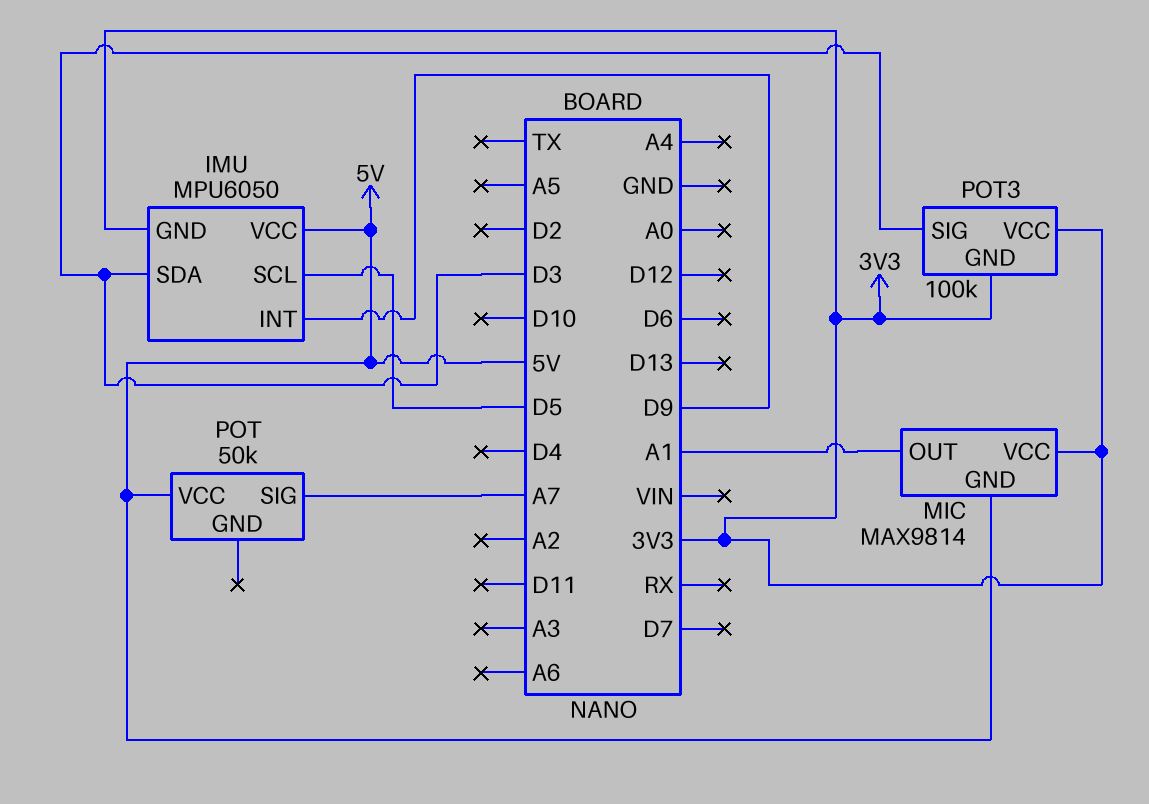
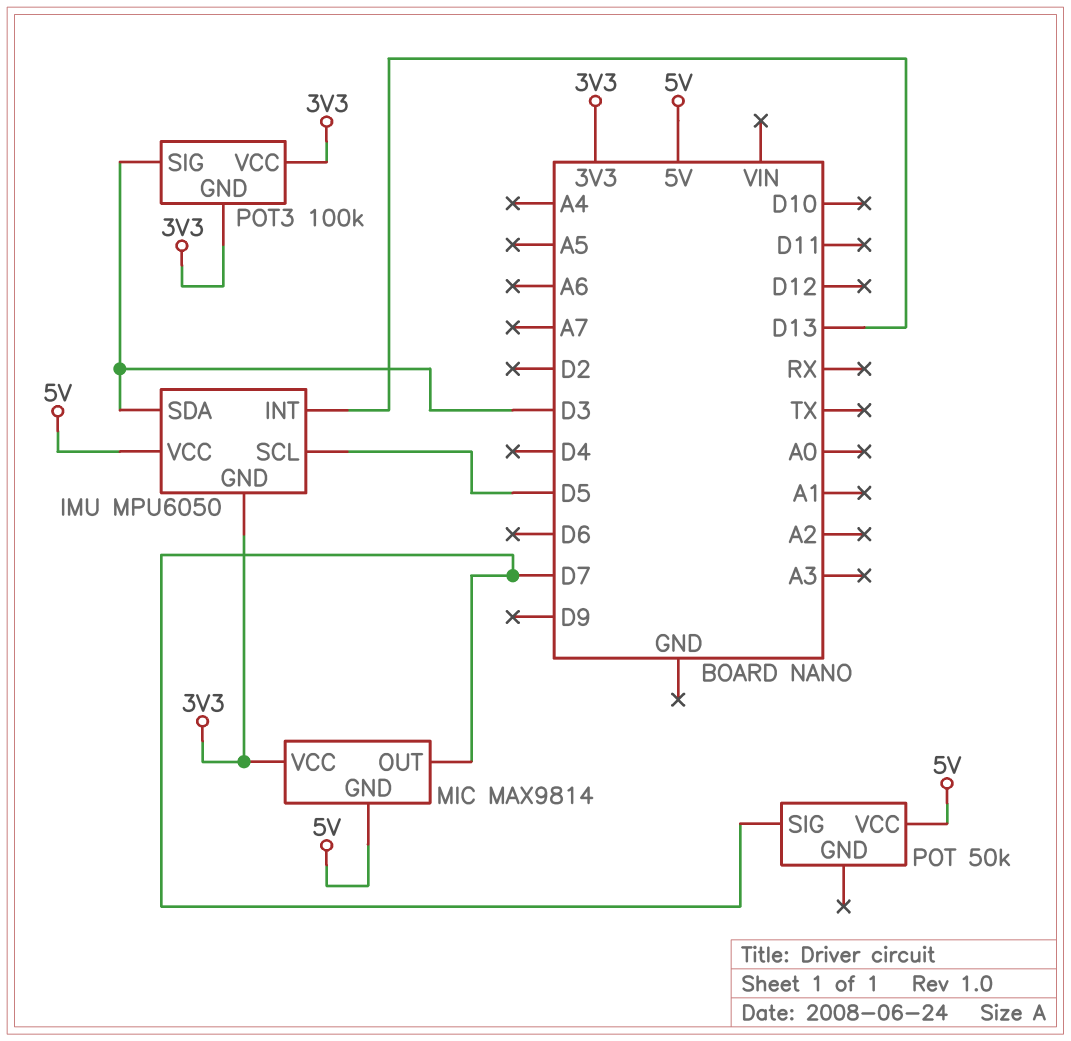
IMU pin INT: D9 -> D13
MIC pin OUT: A1 -> D7
POT pin SIG: A7 -> D7

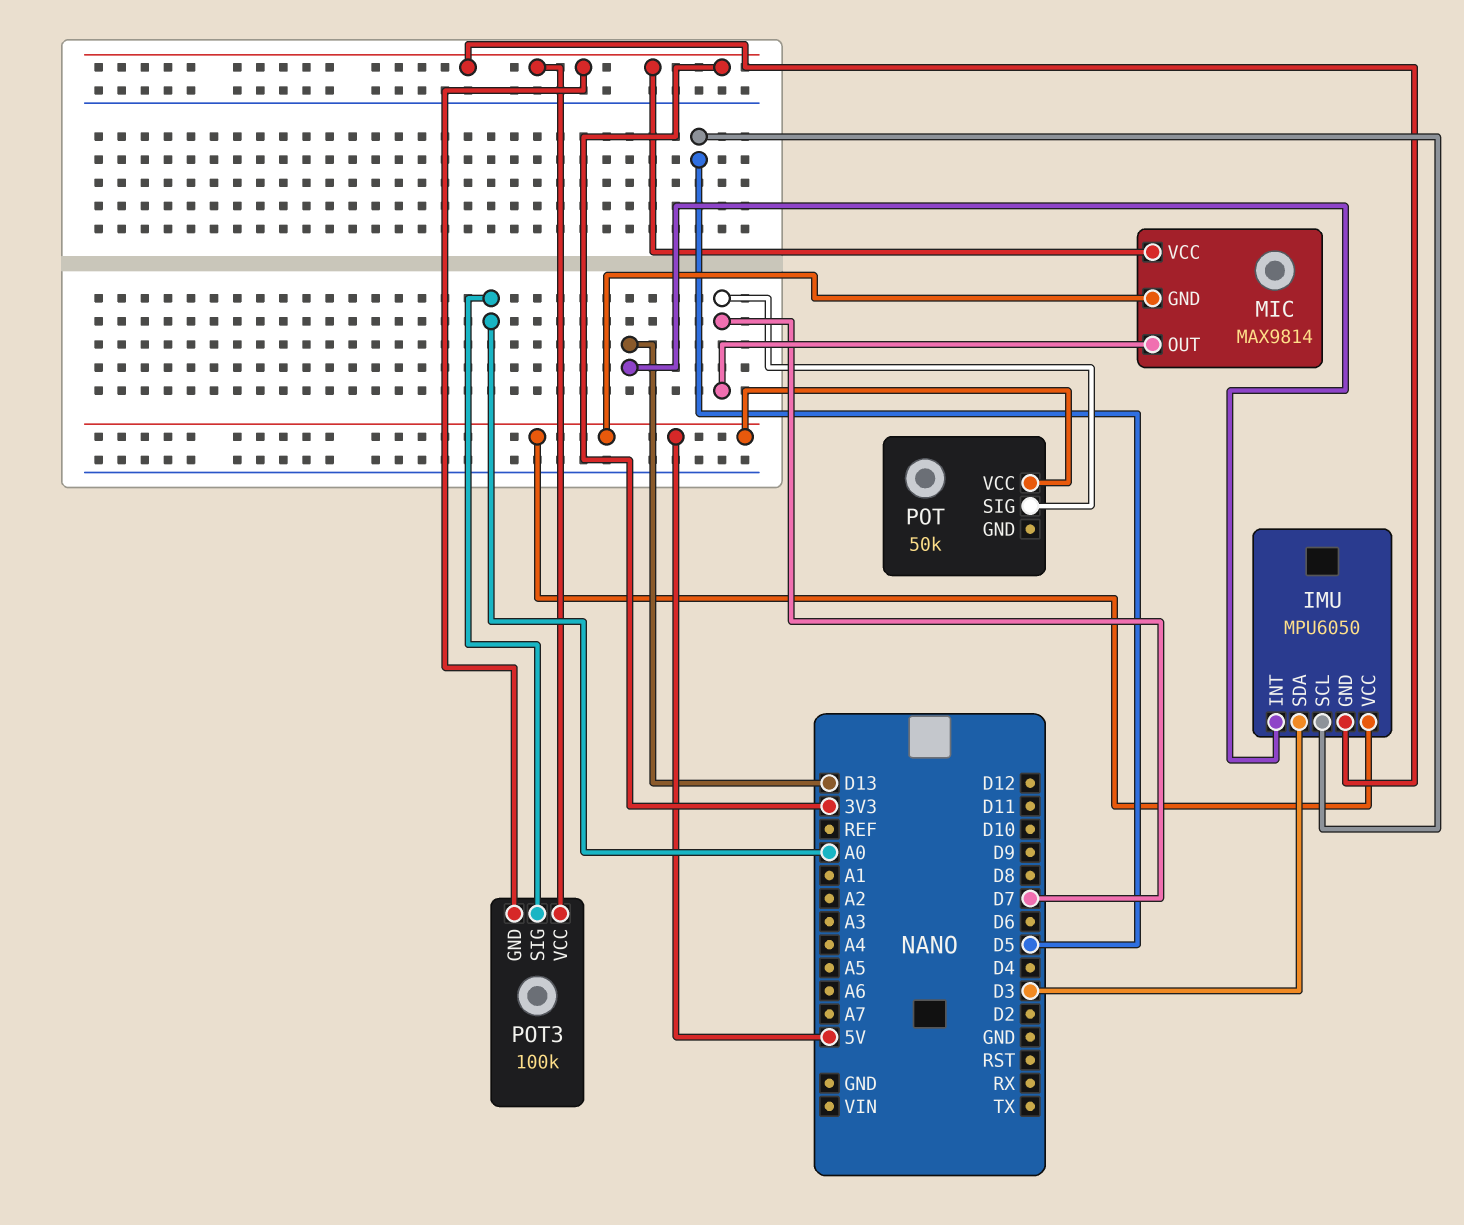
POT3 pin SIG: D3 -> A0

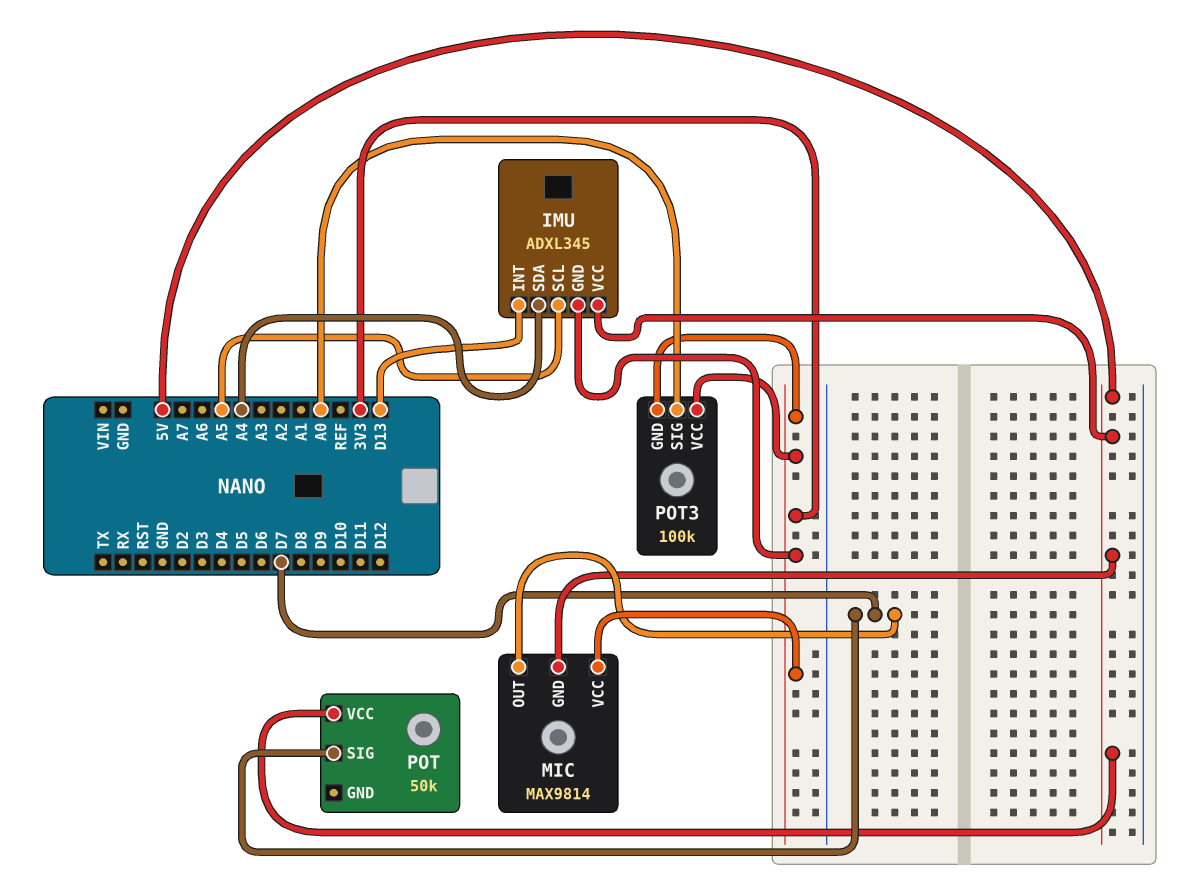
IMU: MPU6050 -> ADXL345
IMU pin SCL: D5 -> A5
IMU pin SDA: D3 -> A4

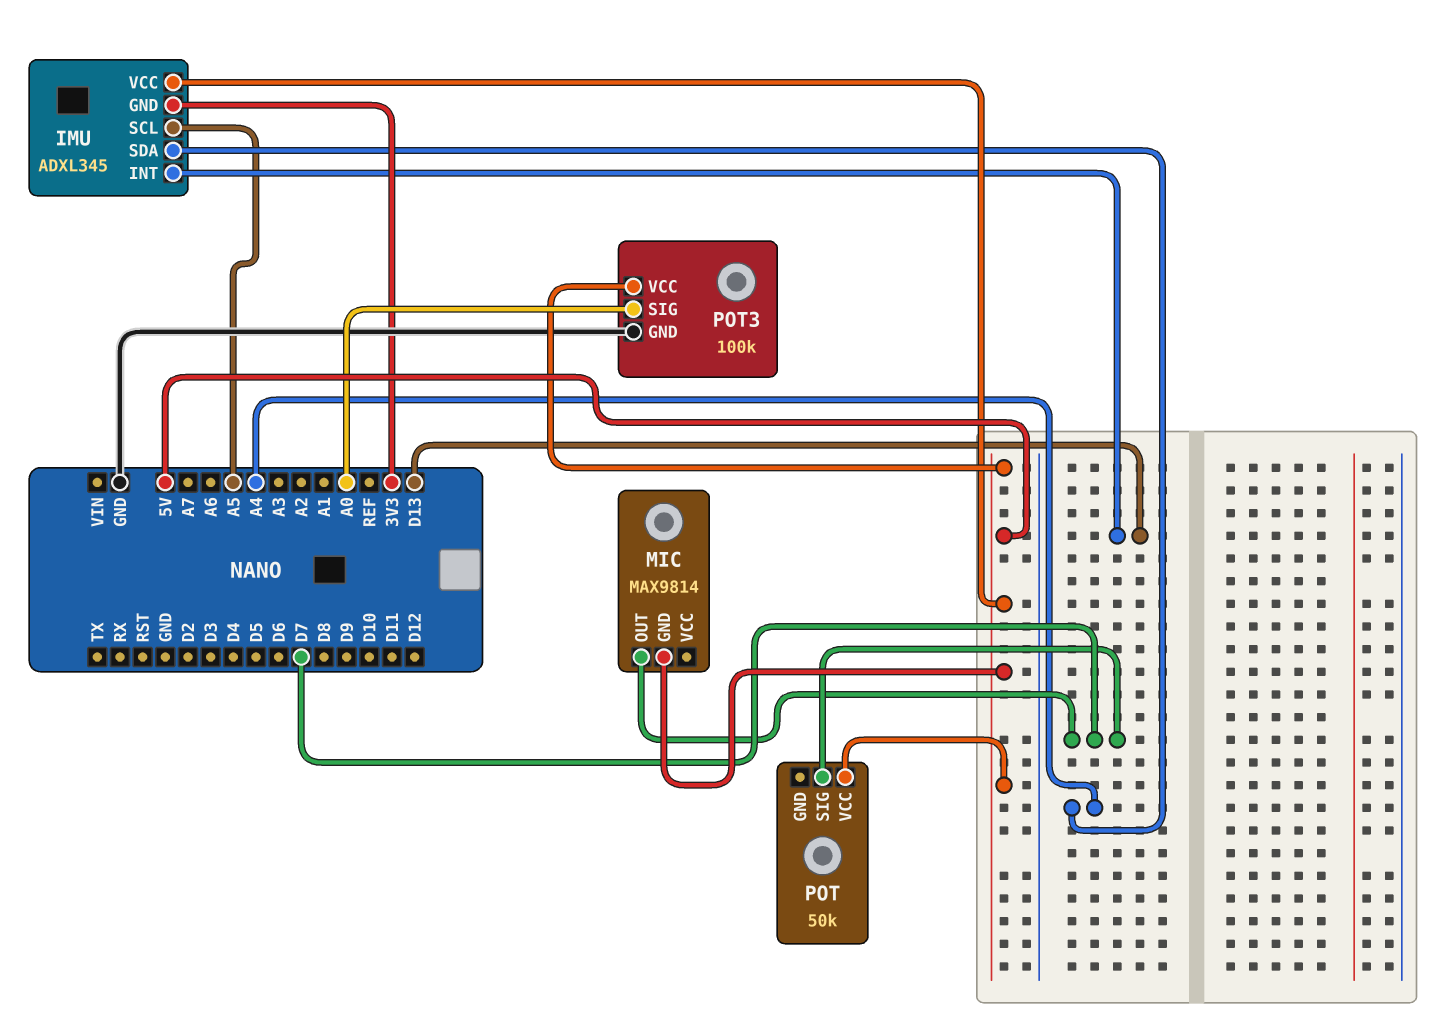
MIC pin VCC: 3V3 -> none
POT3 pin GND: 3V3 -> GND
POT3 pin VCC: 3V3 -> 5V

